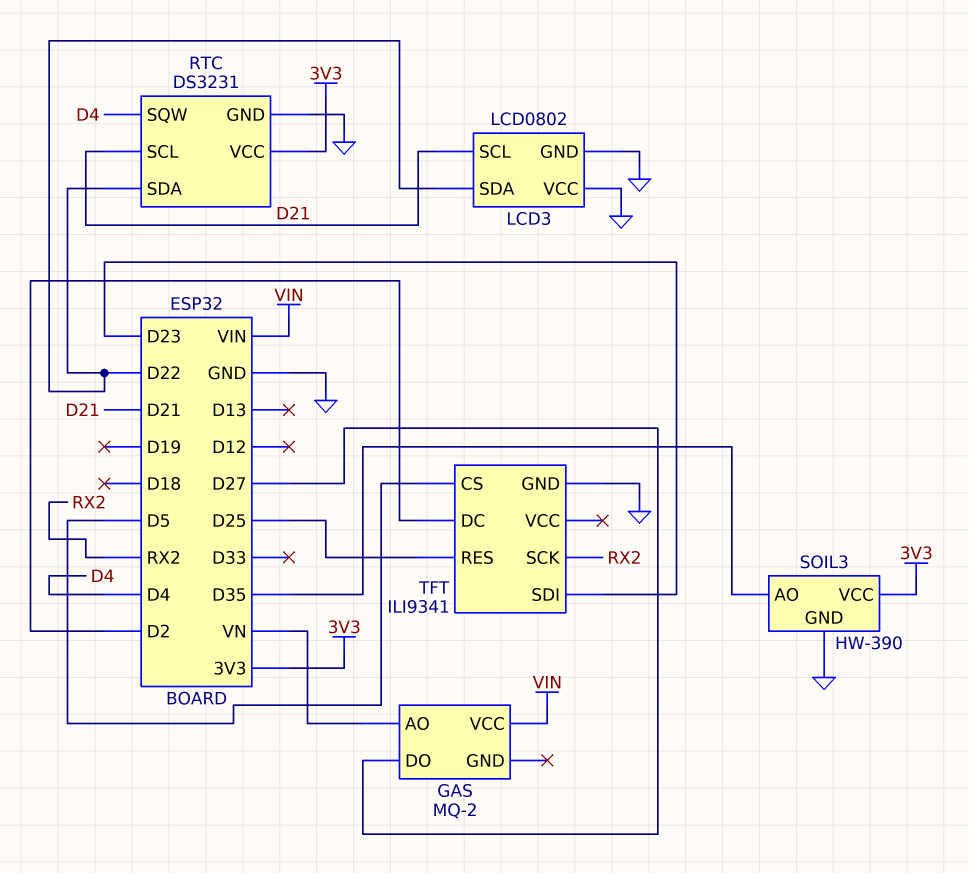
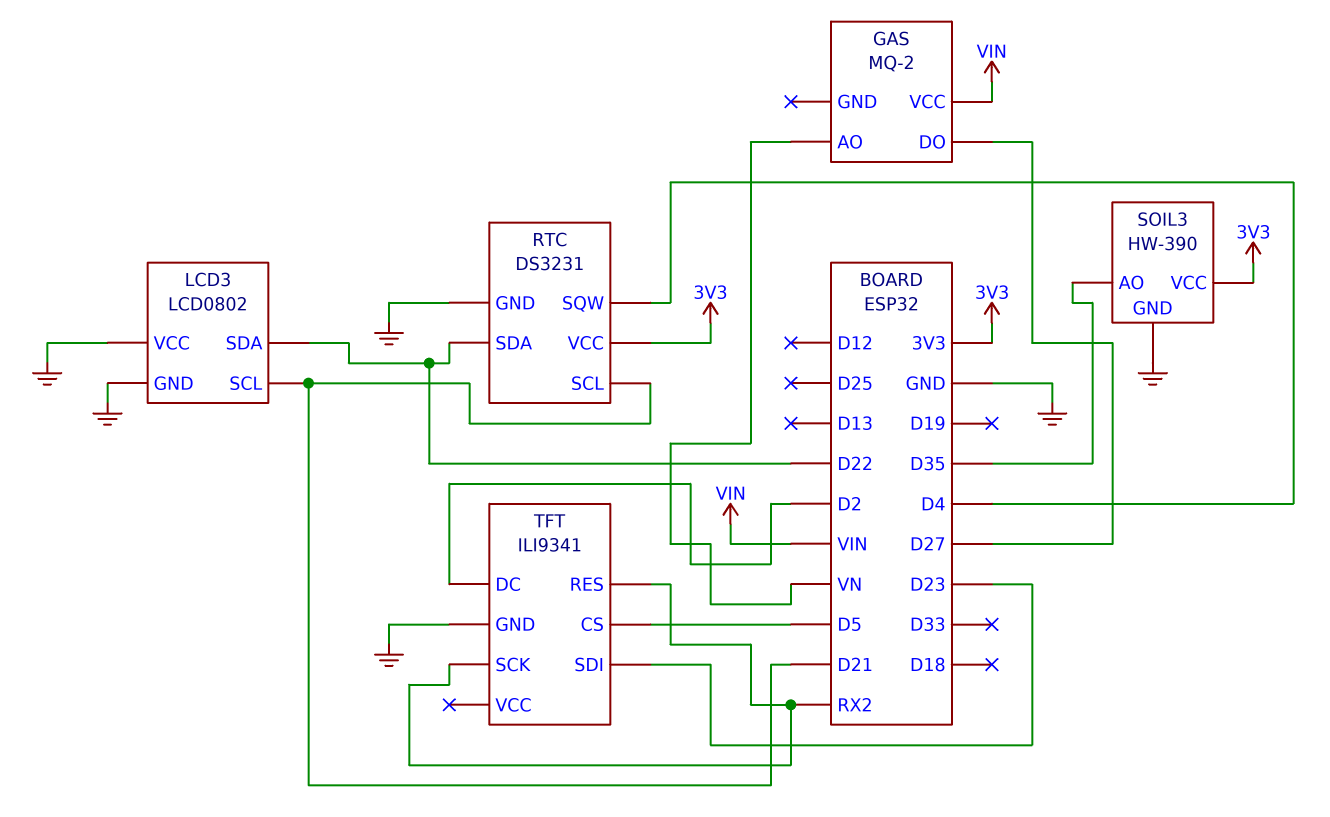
TFT pin RES: D25 -> RX2

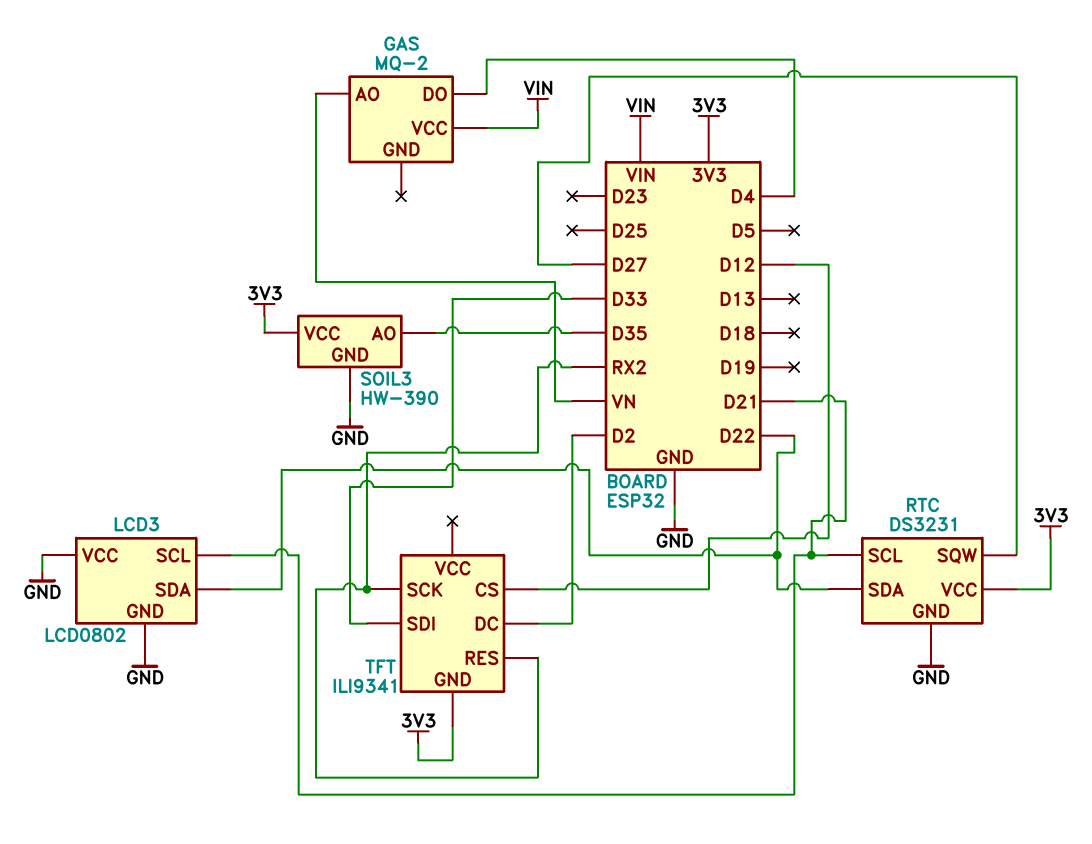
GAS pin DO: D27 -> D4
RTC pin SQW: D4 -> D27
TFT pin CS: D5 -> D12
TFT pin GND: GND -> 3V3
TFT pin SDI: D23 -> D33

